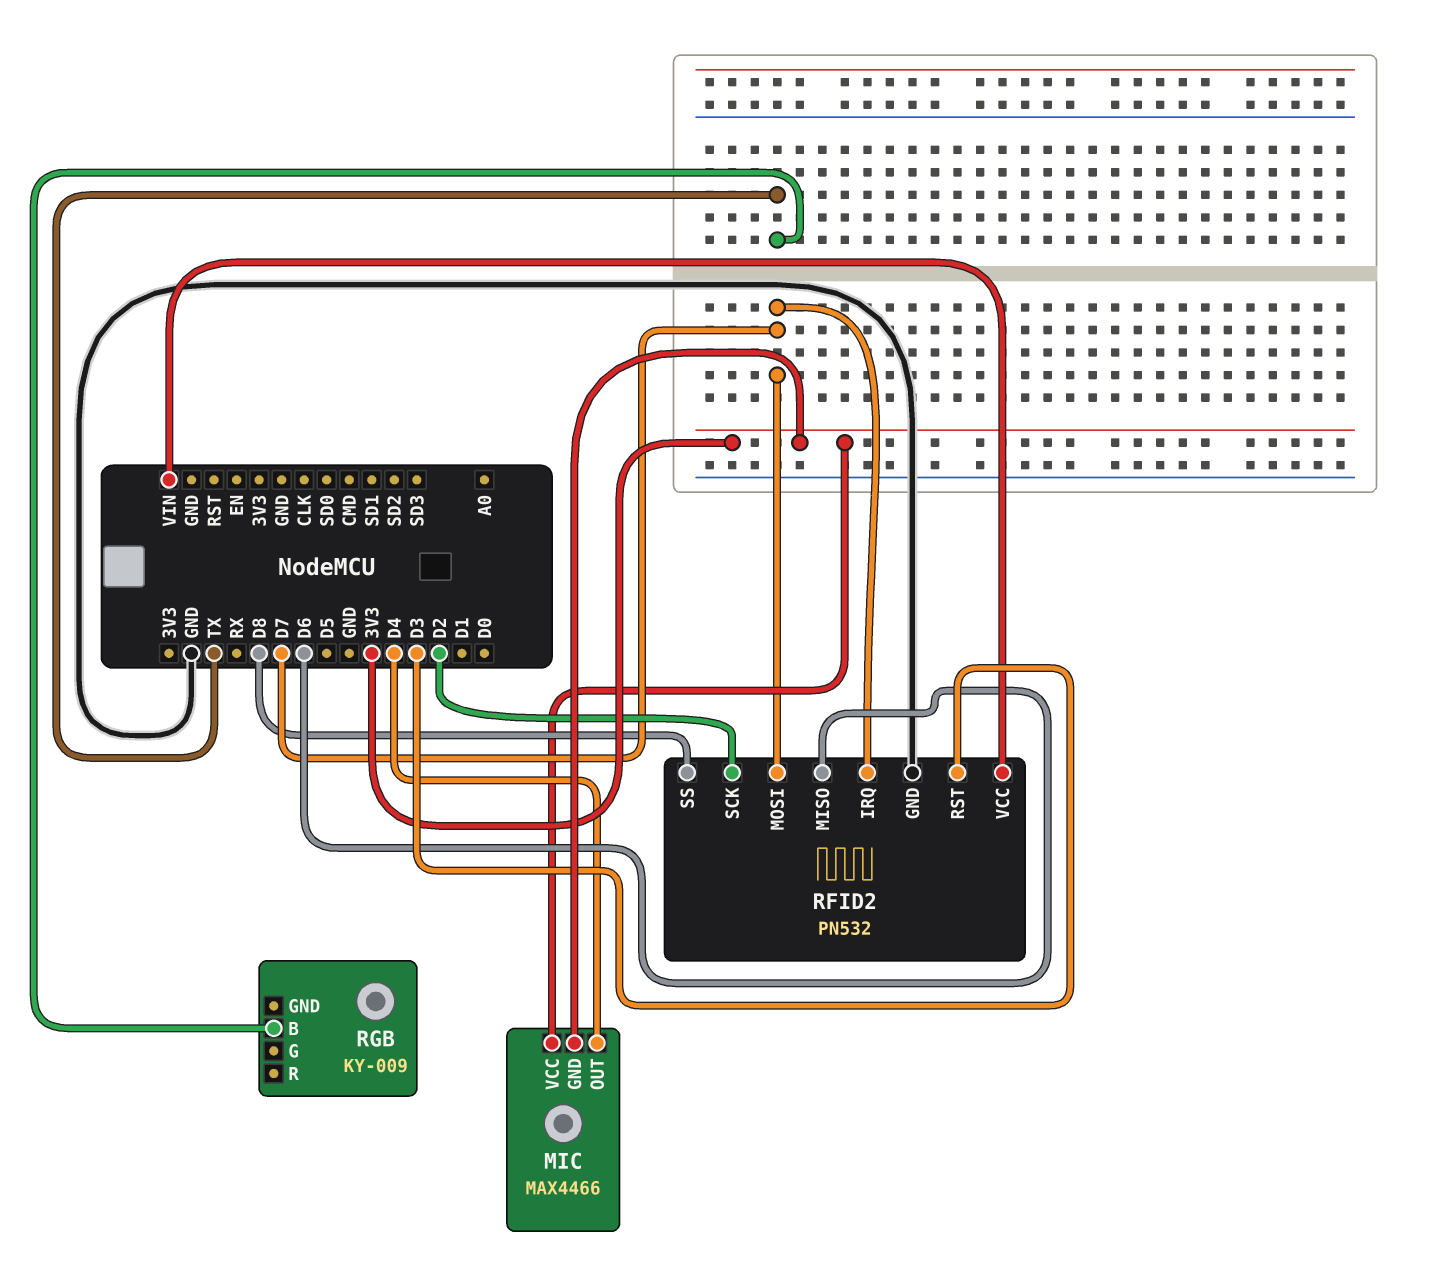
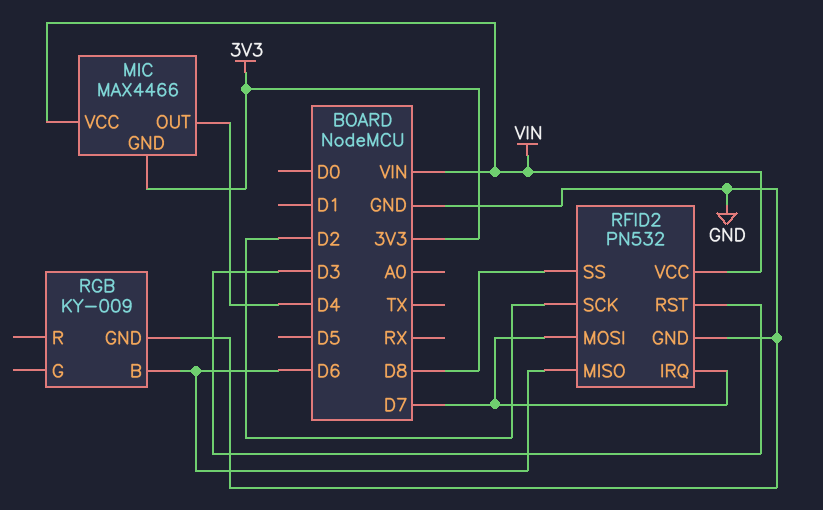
MIC pin VCC: 3V3 -> VIN
RGB pin B: TX -> D6
RGB pin GND: none -> GND

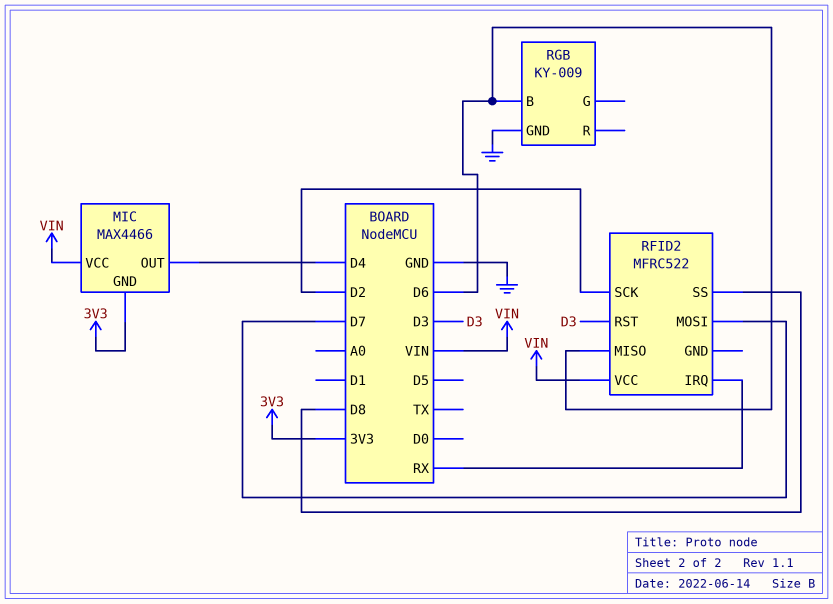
RFID2: PN532 -> MFRC522
RFID2 pin GND: GND -> none
RFID2 pin IRQ: D7 -> RX

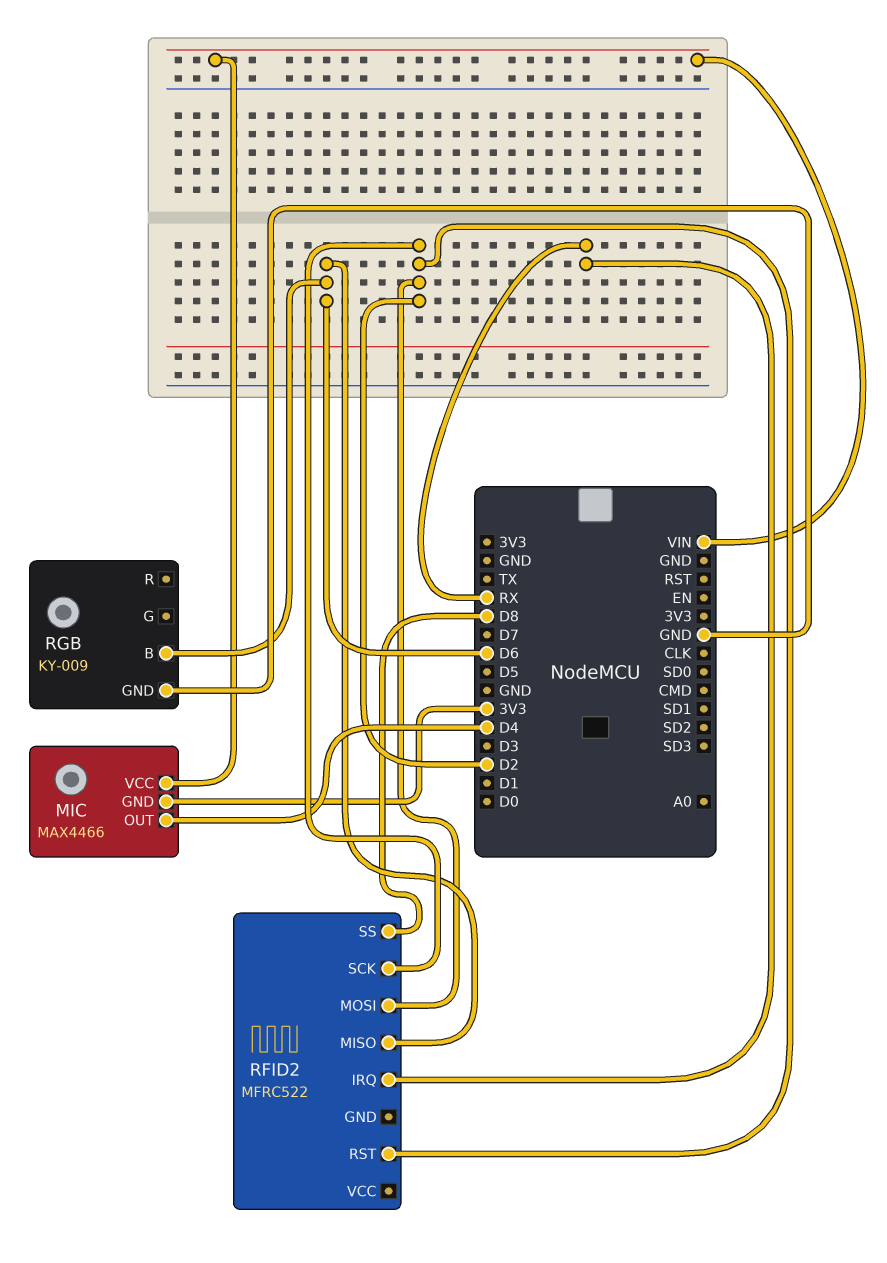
RFID2 pin MOSI: D7 -> D2
RFID2 pin RST: D3 -> D2
RFID2 pin VCC: VIN -> none

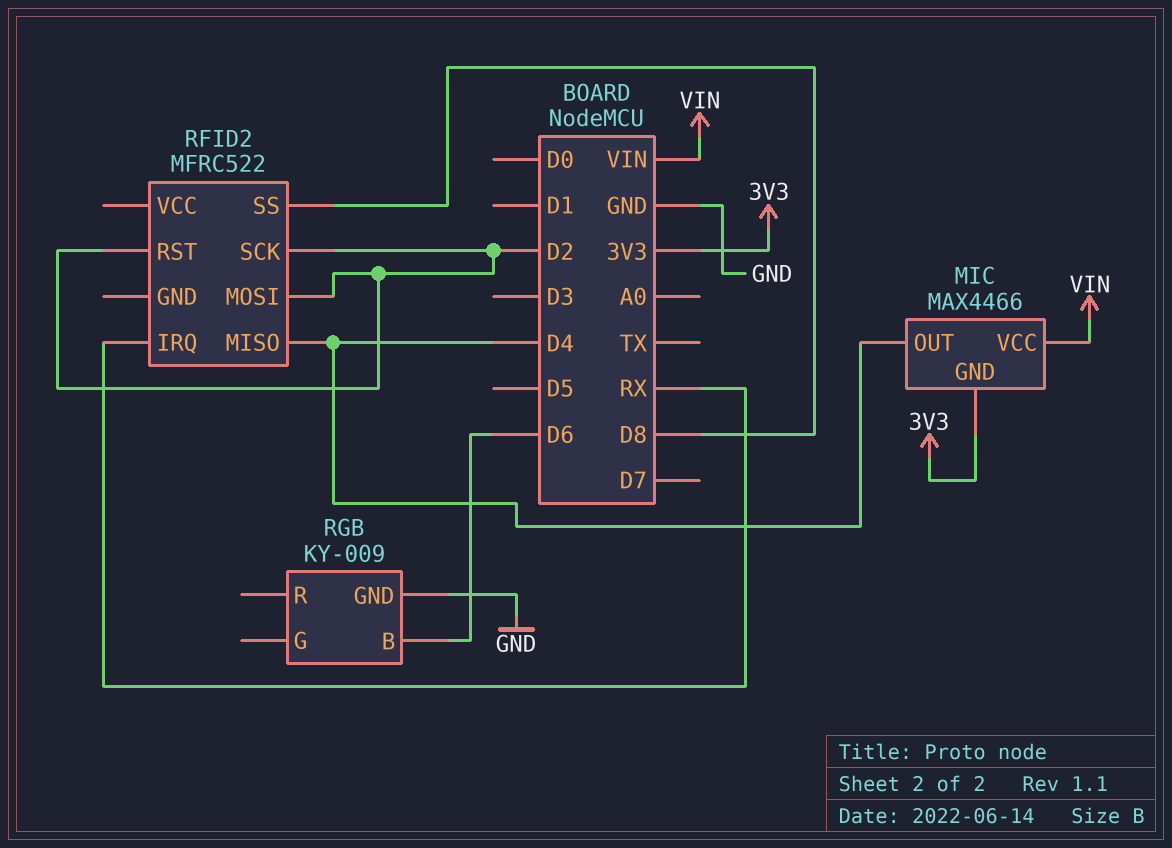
RFID2 pin MISO: D6 -> D4

